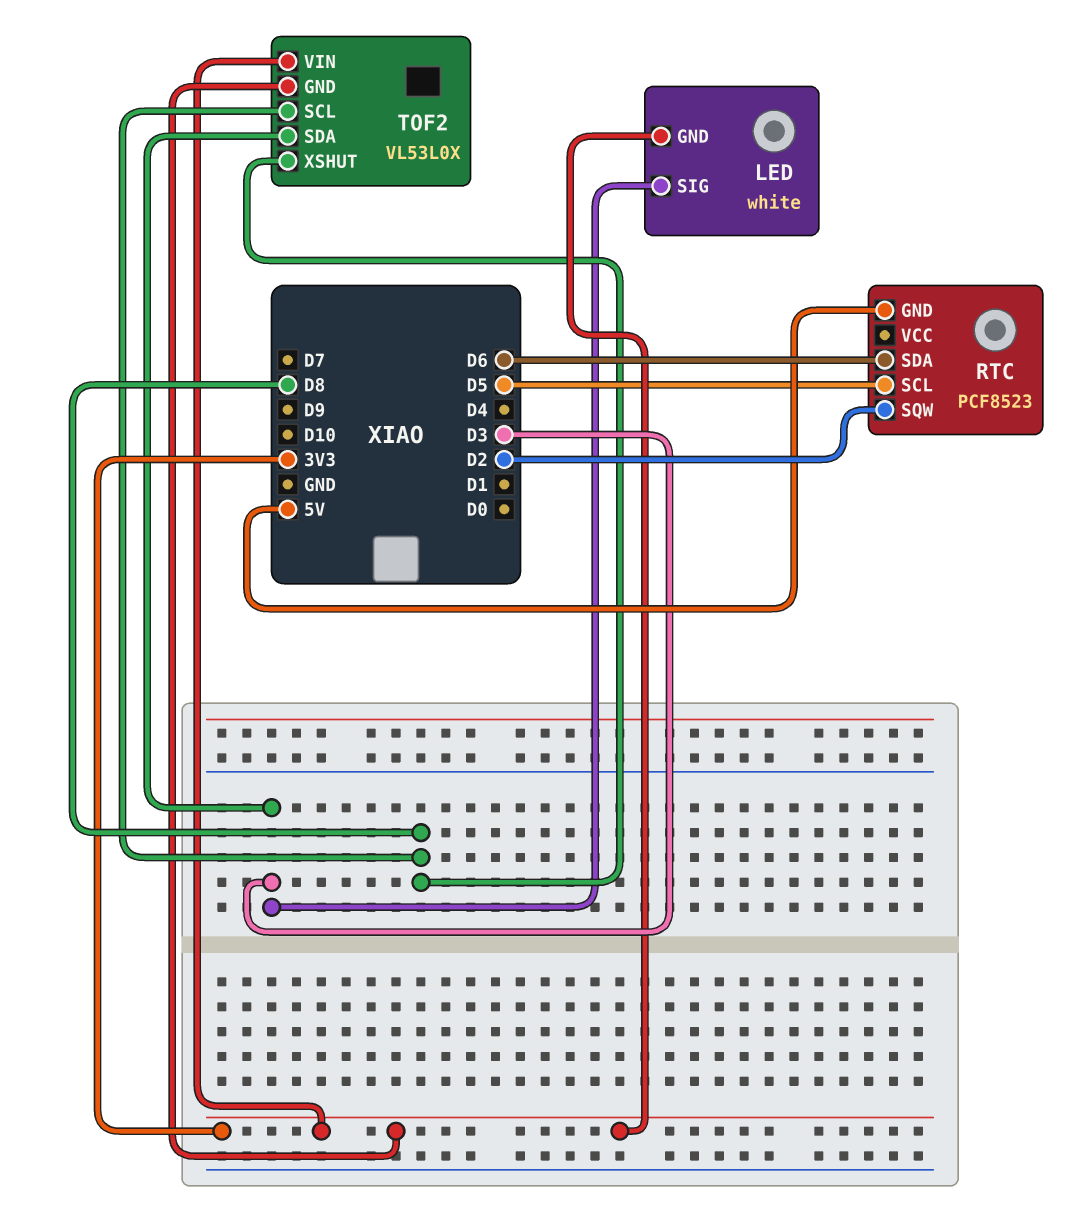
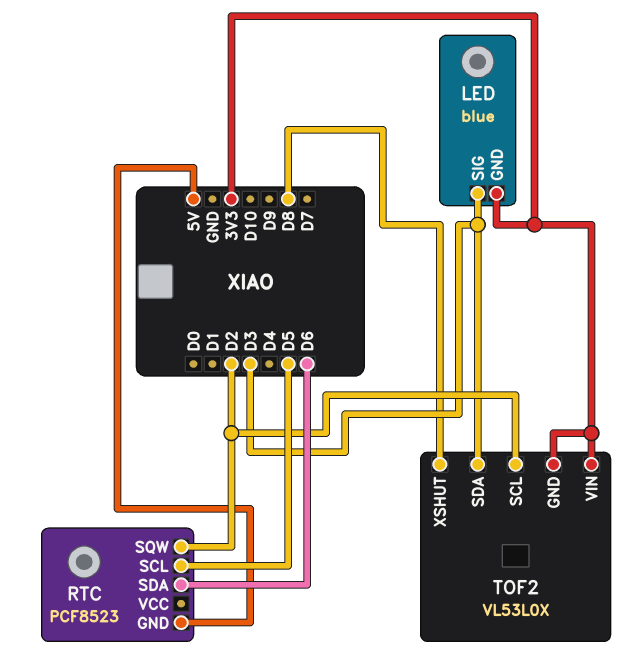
LED: white -> blue
TOF2 pin SCL: D8 -> D2

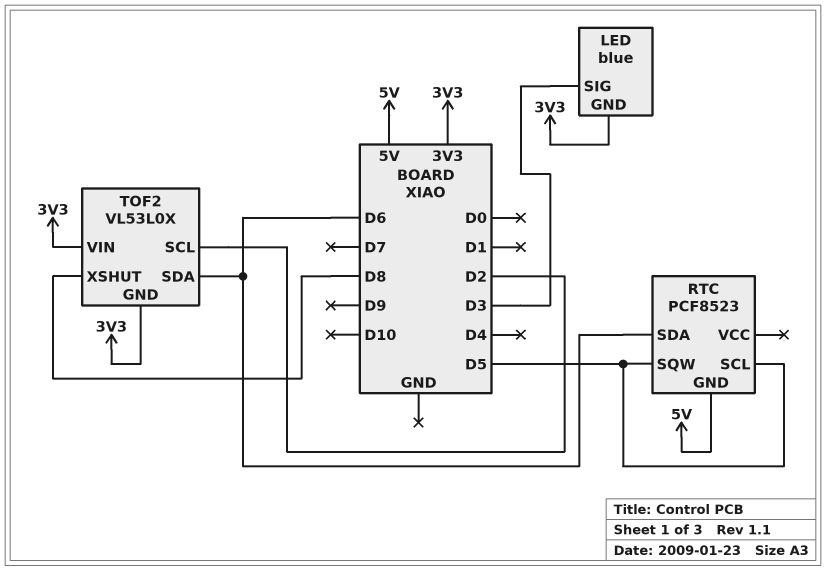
RTC pin SQW: D2 -> D5
TOF2 pin SDA: D3 -> D6

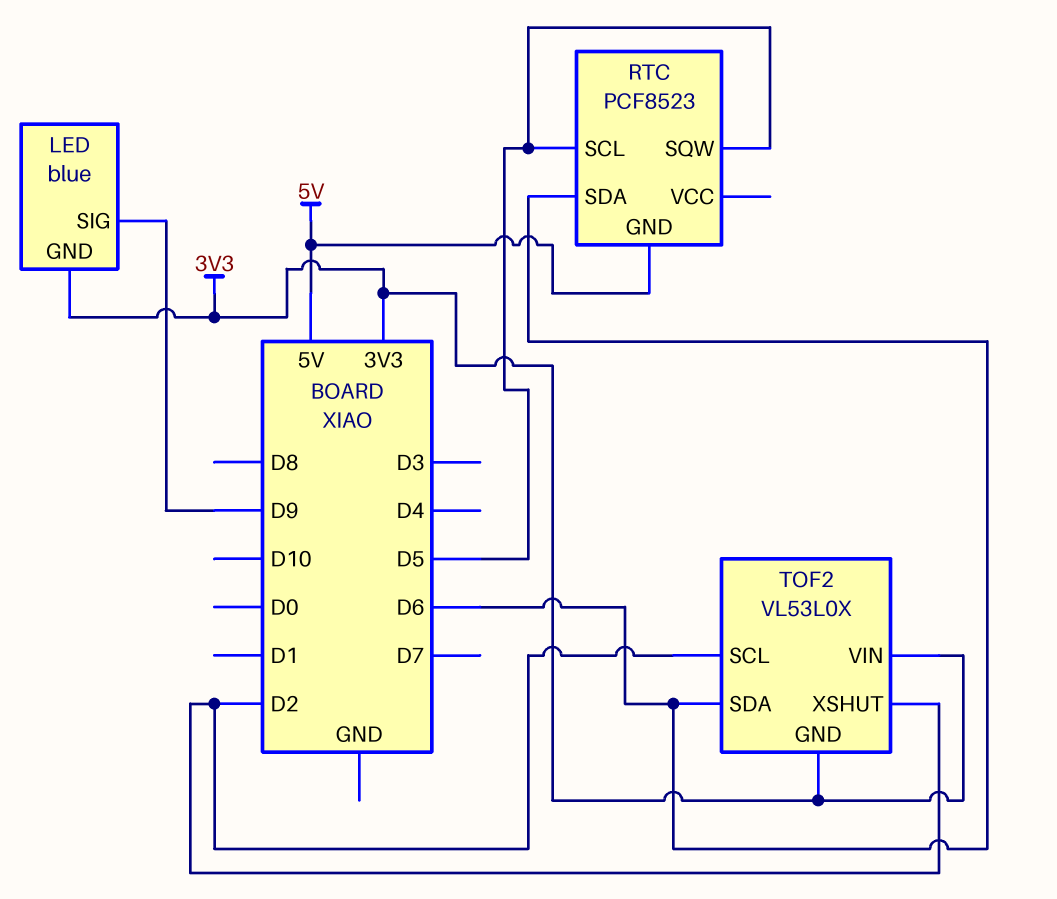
LED pin SIG: D3 -> D9
TOF2 pin XSHUT: D8 -> D2

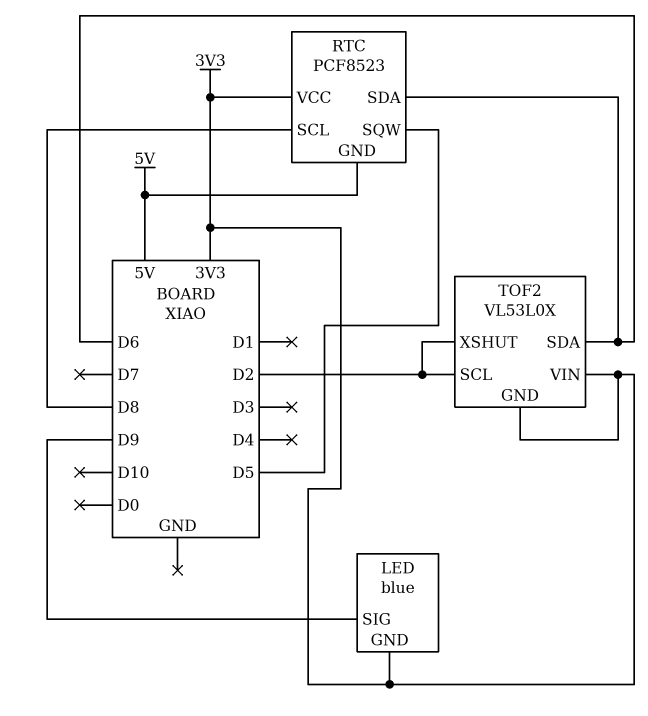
RTC pin SCL: D5 -> D8
RTC pin VCC: none -> 3V3

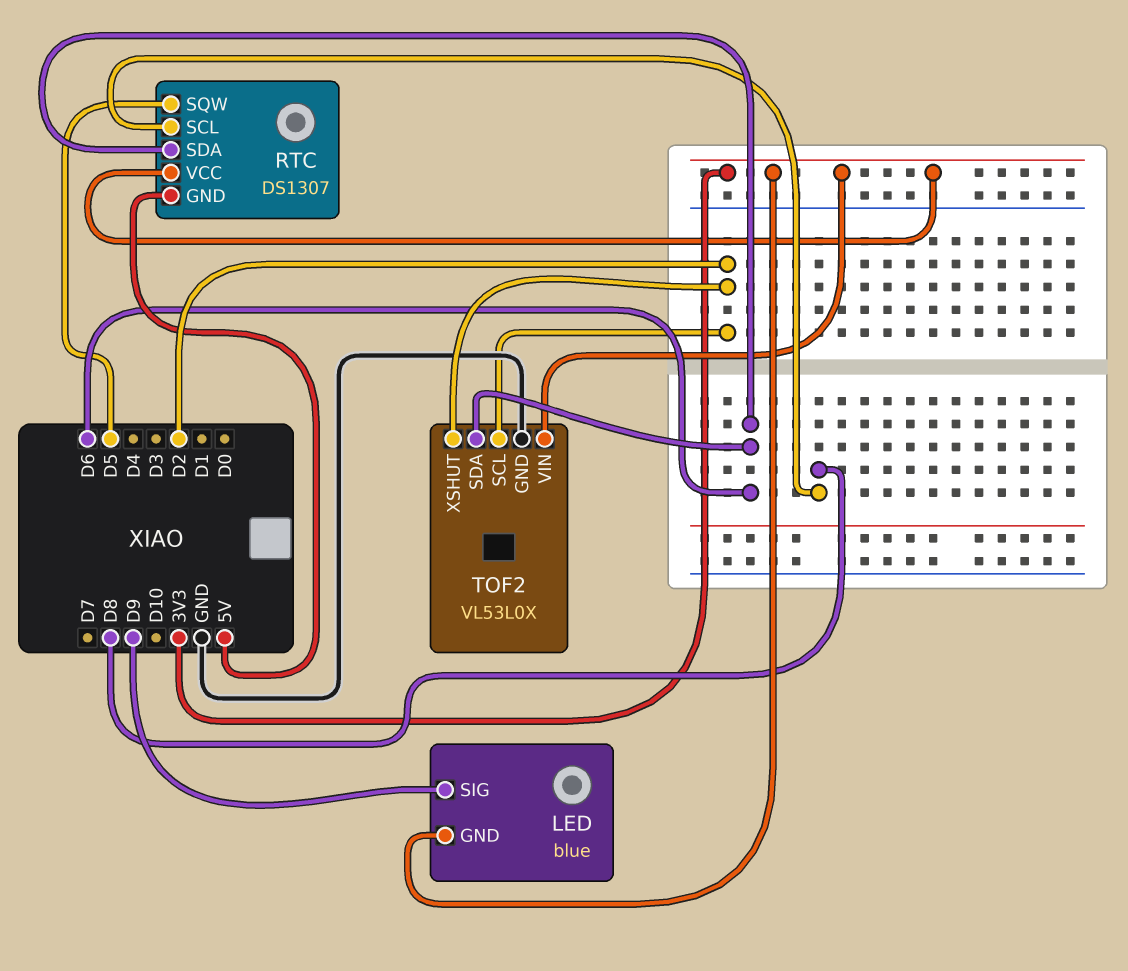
RTC: PCF8523 -> DS1307
TOF2 pin GND: 3V3 -> GND

